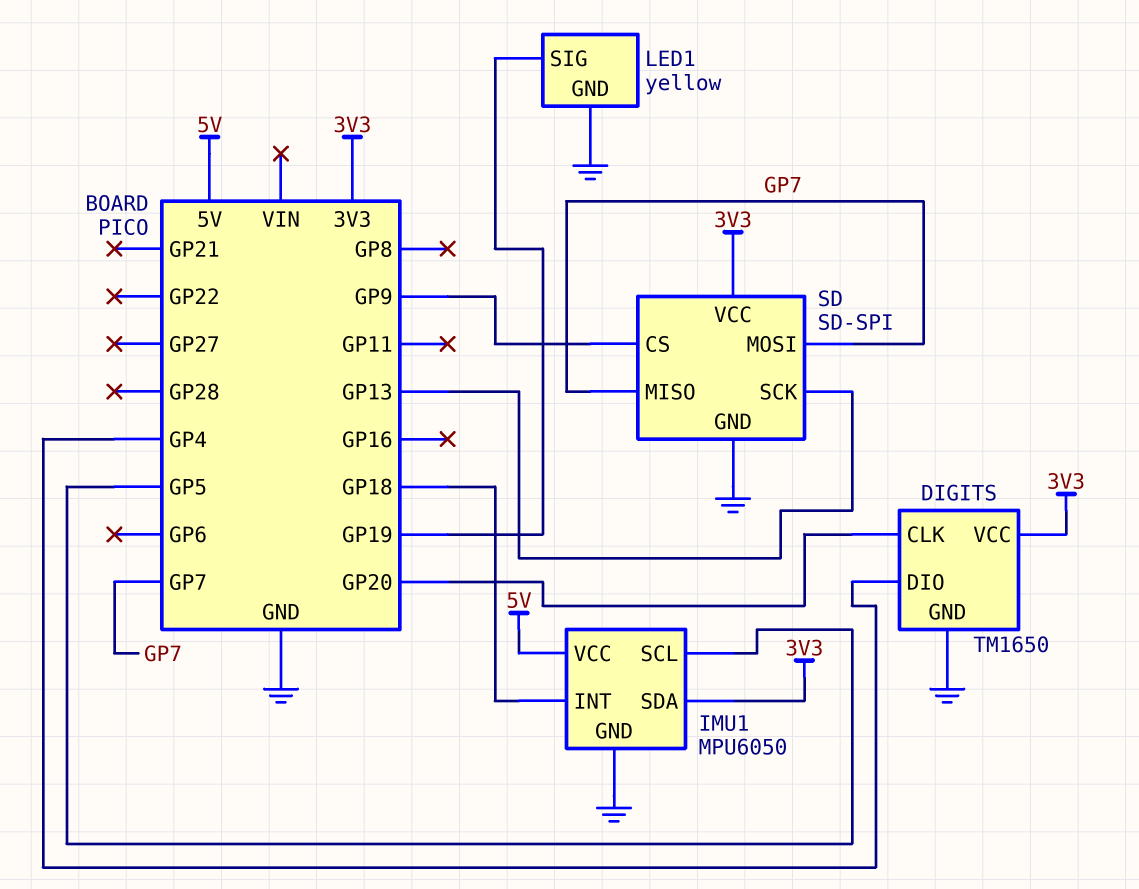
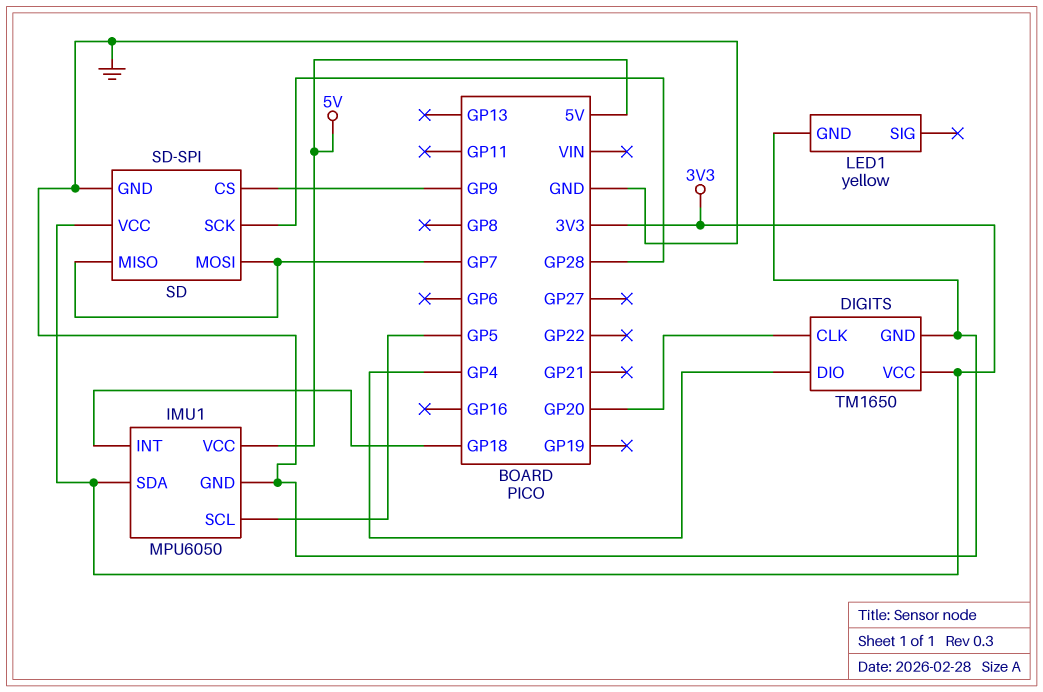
LED1 pin SIG: GP19 -> none
SD pin SCK: GP13 -> GP28

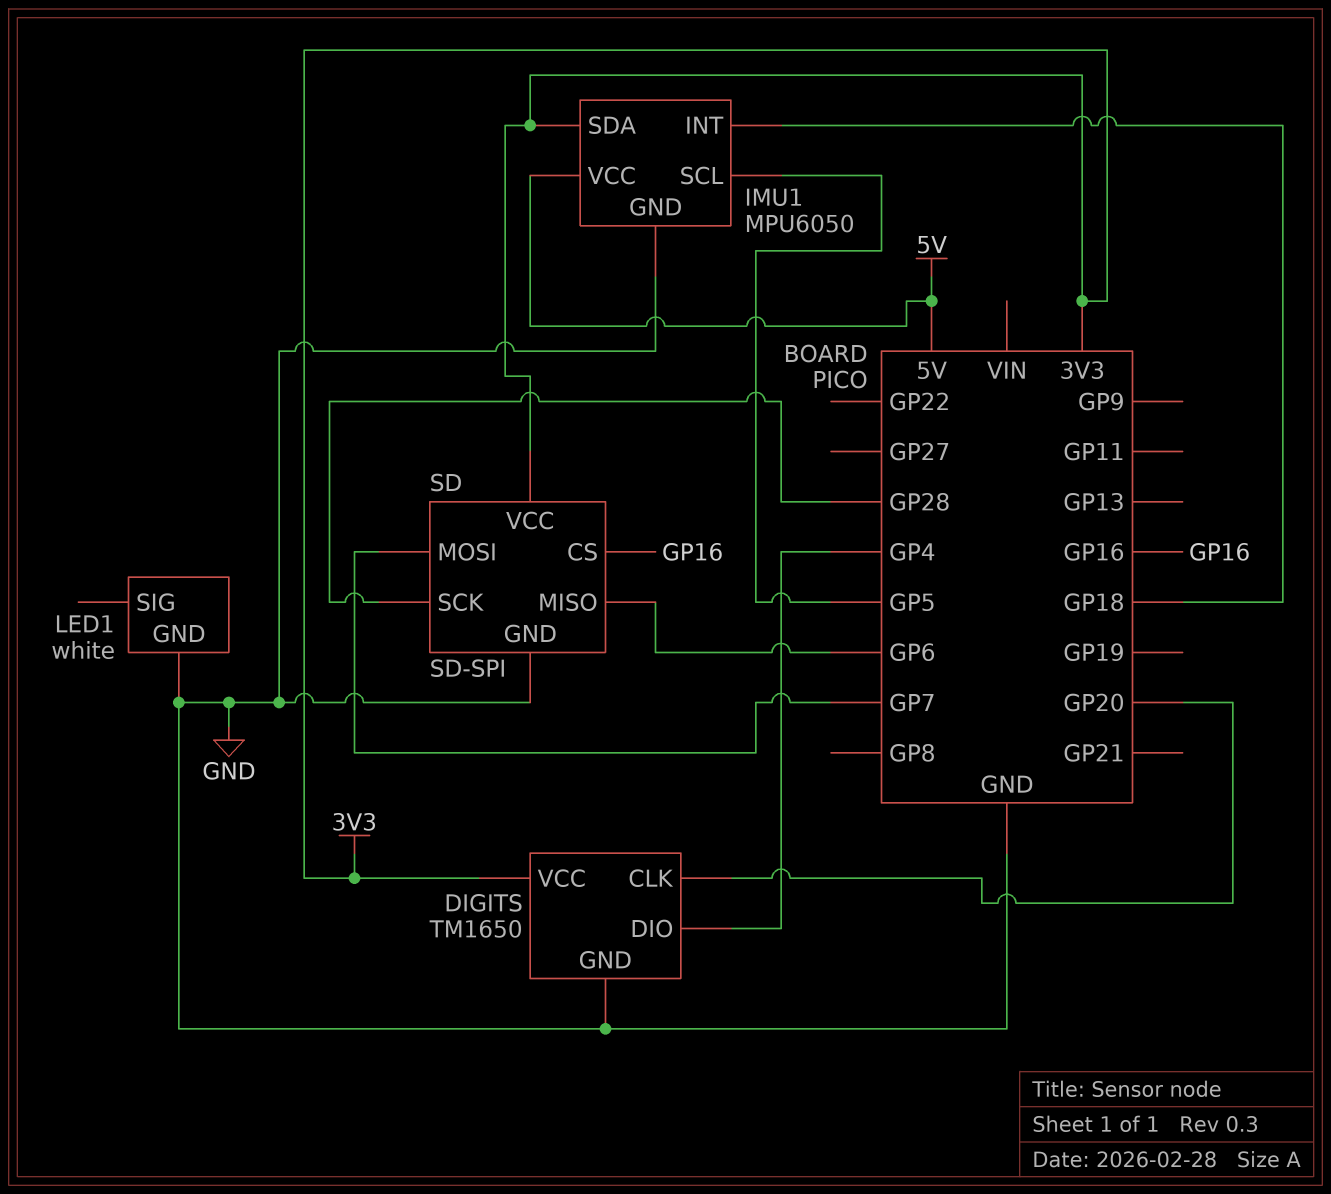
LED1: yellow -> white
SD pin CS: GP9 -> GP16
SD pin MISO: GP7 -> GP6

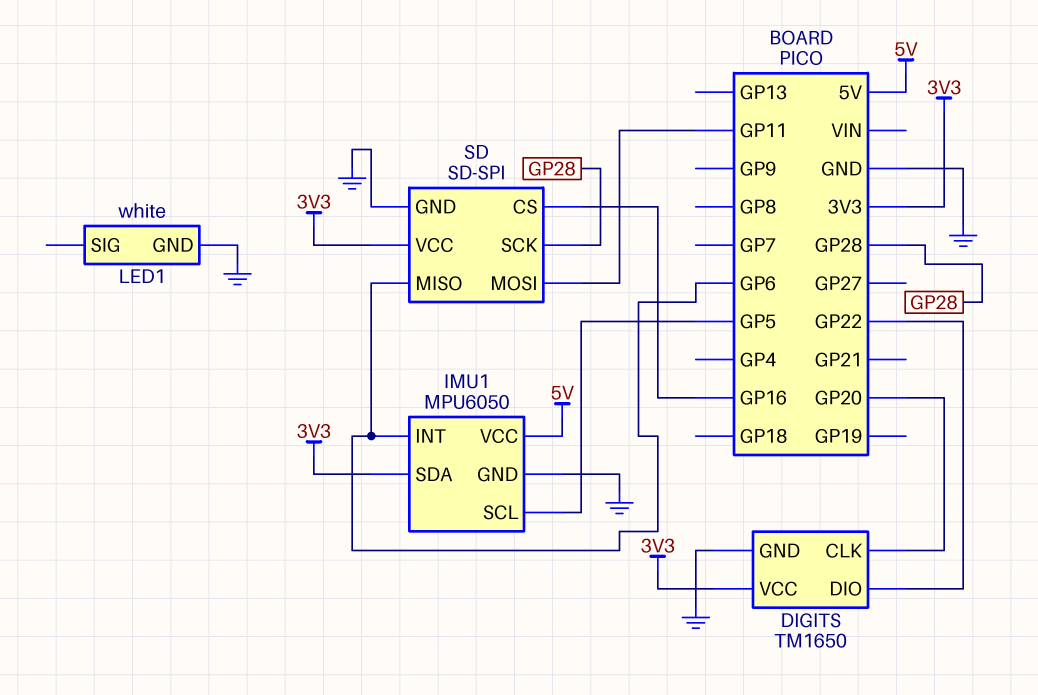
DIGITS pin DIO: GP4 -> GP22
IMU1 pin INT: GP18 -> GP6
SD pin MOSI: GP7 -> GP11

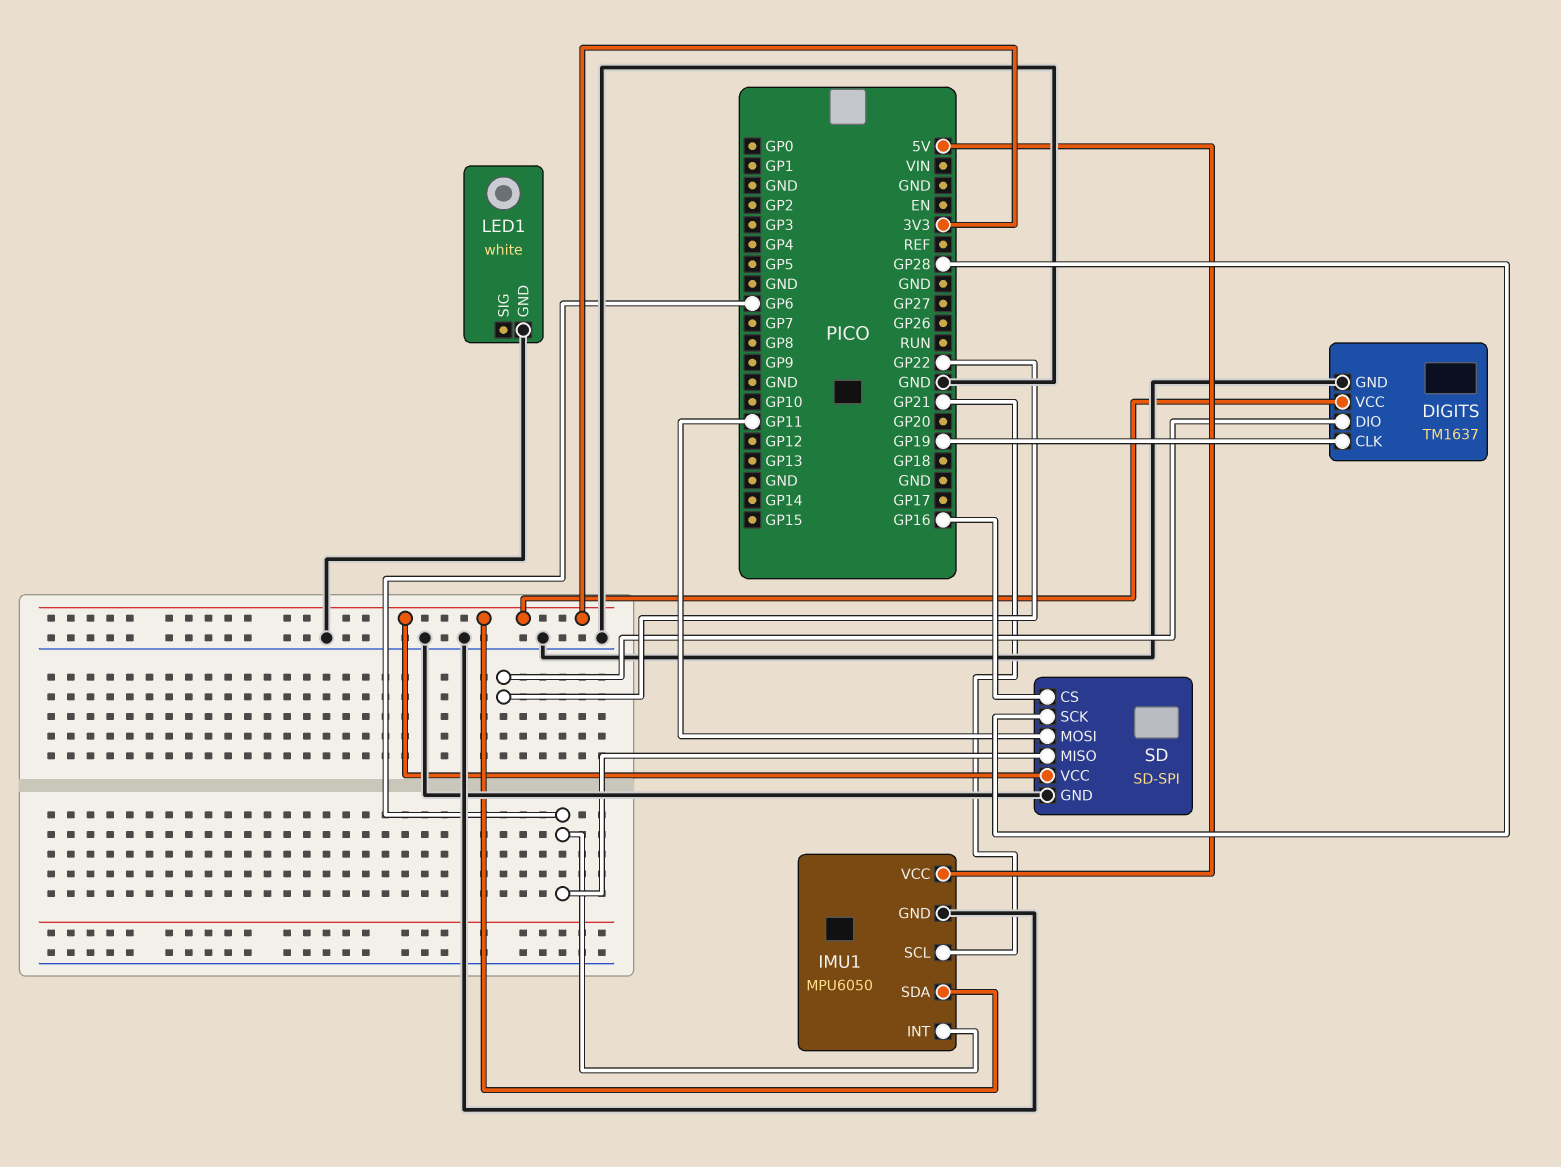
DIGITS: TM1650 -> TM1637
DIGITS pin CLK: GP20 -> GP19
IMU1 pin SCL: GP5 -> GP21

